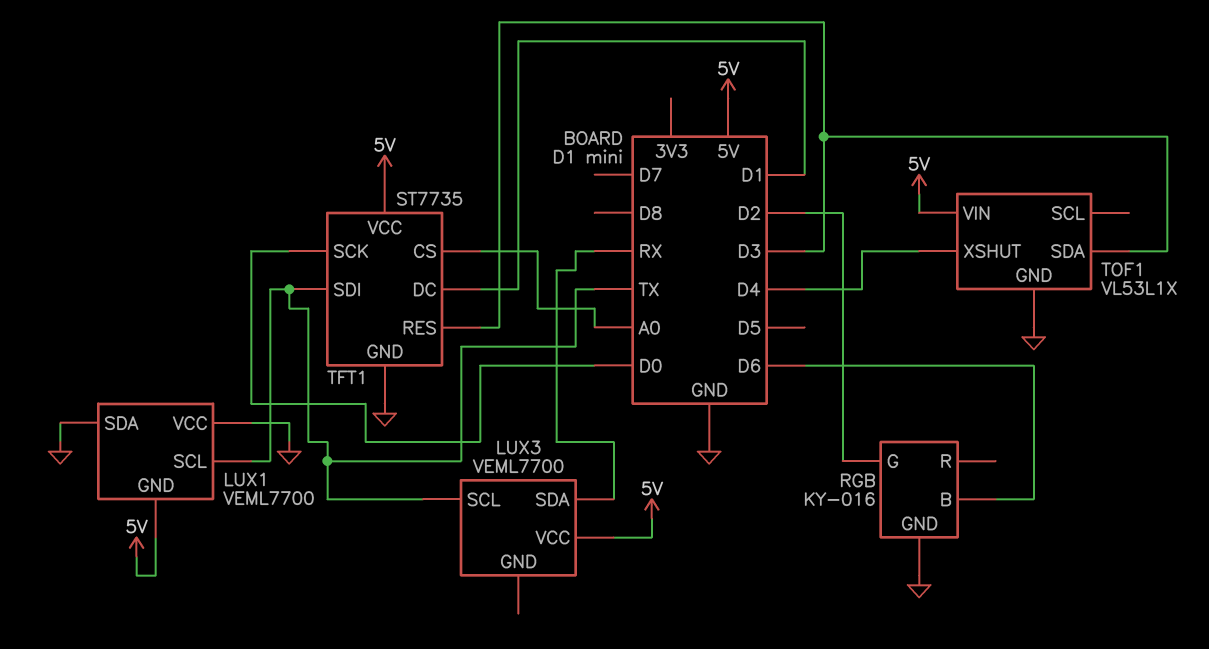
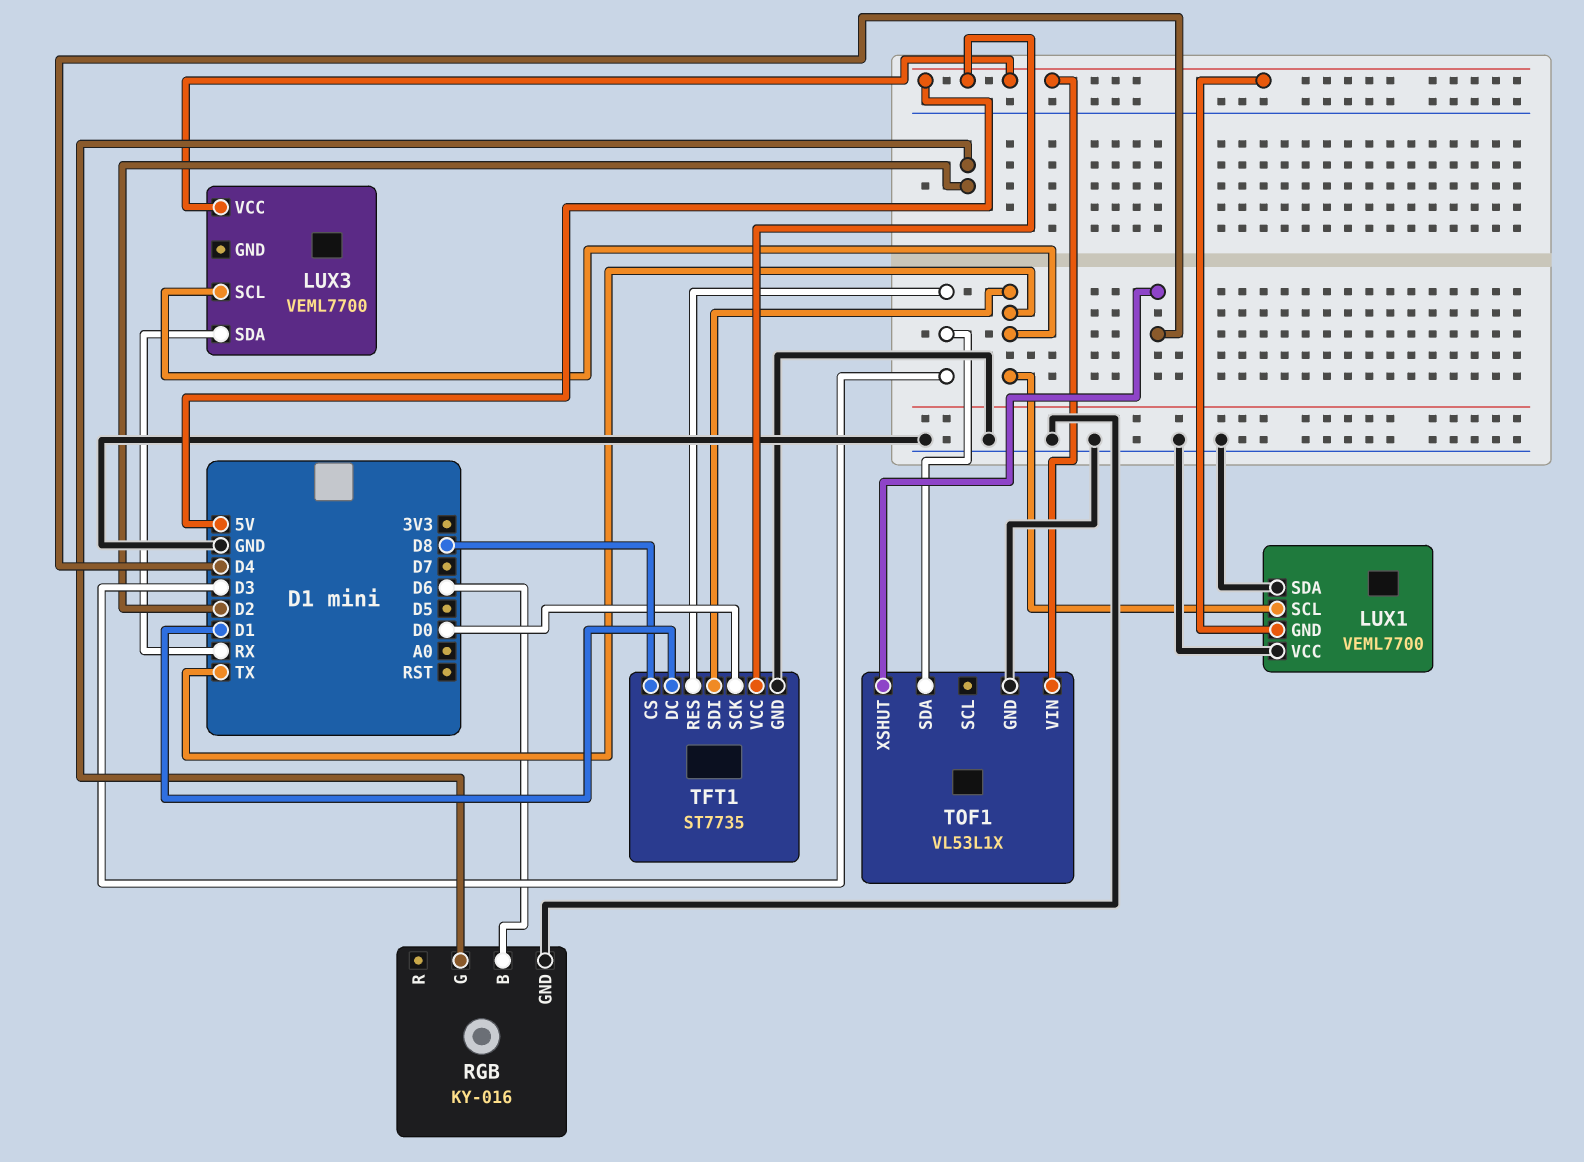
TFT1 pin CS: A0 -> D8

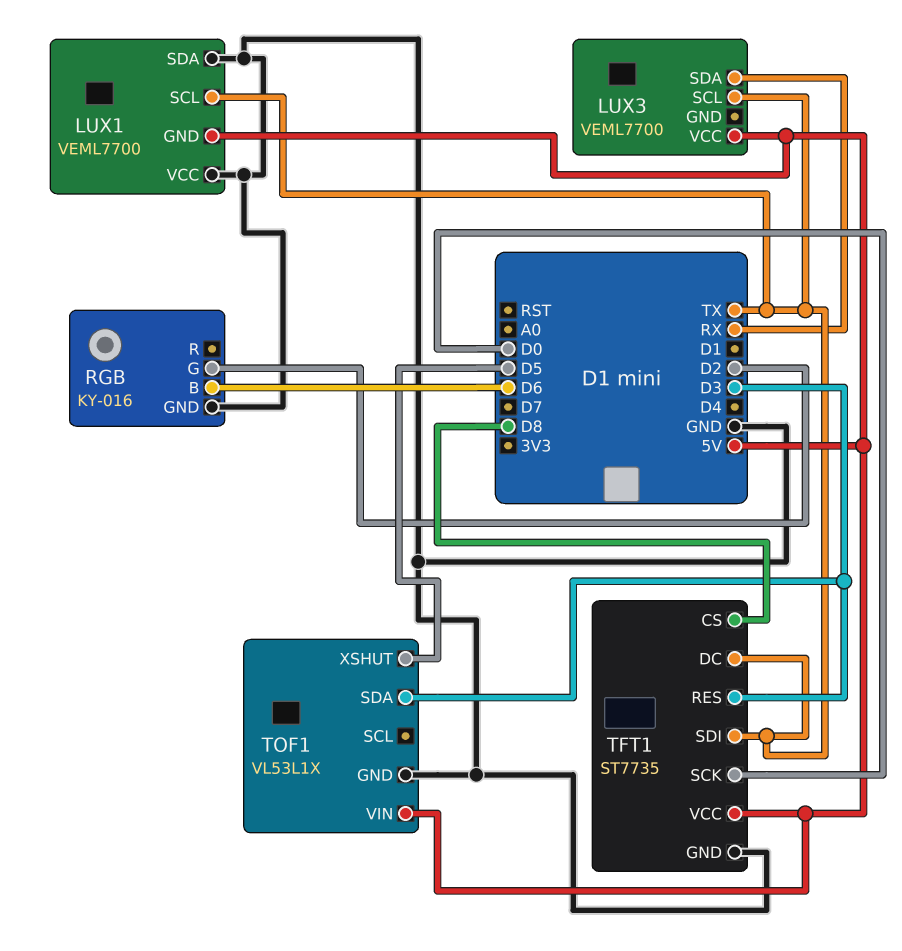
TFT1 pin DC: D1 -> TX
TOF1 pin XSHUT: D4 -> D5

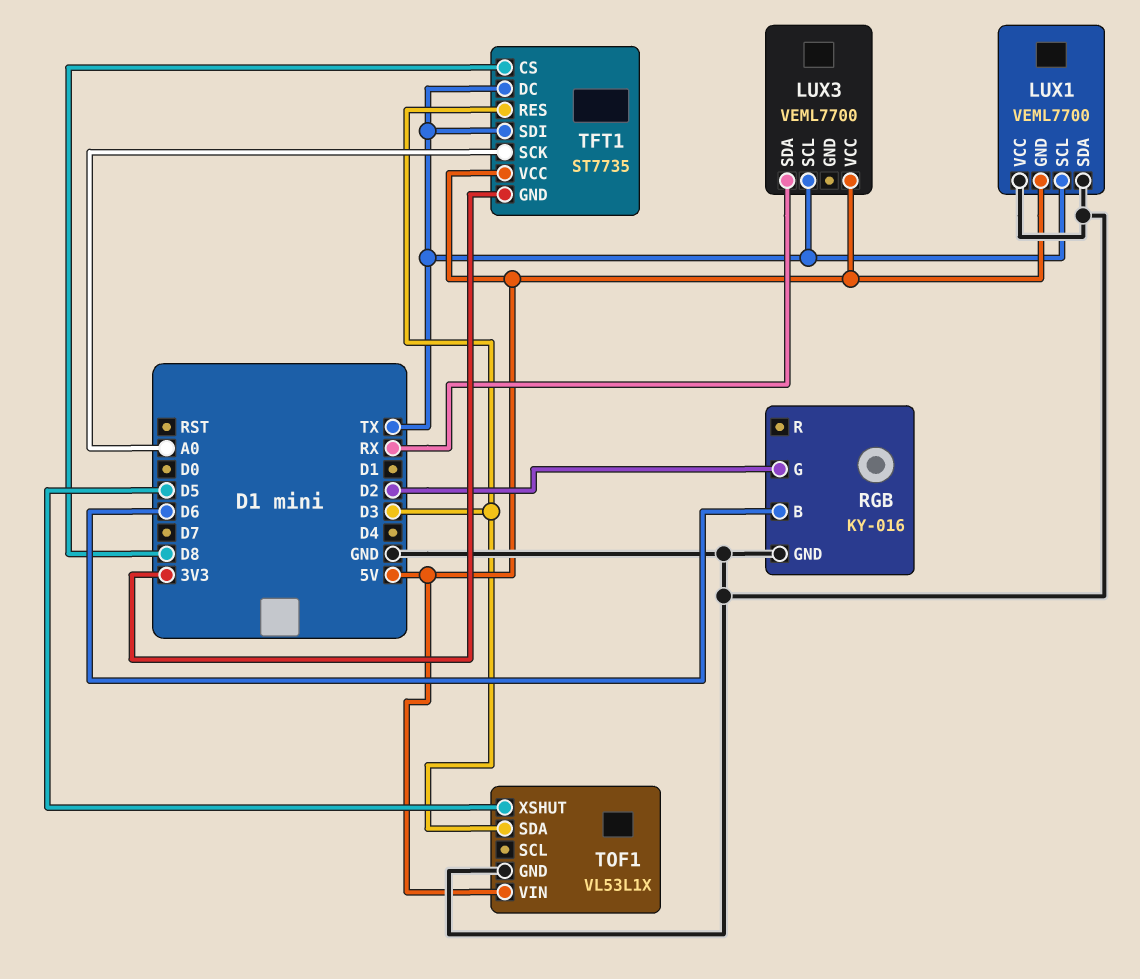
TFT1 pin GND: GND -> 3V3
TFT1 pin SCK: D0 -> A0

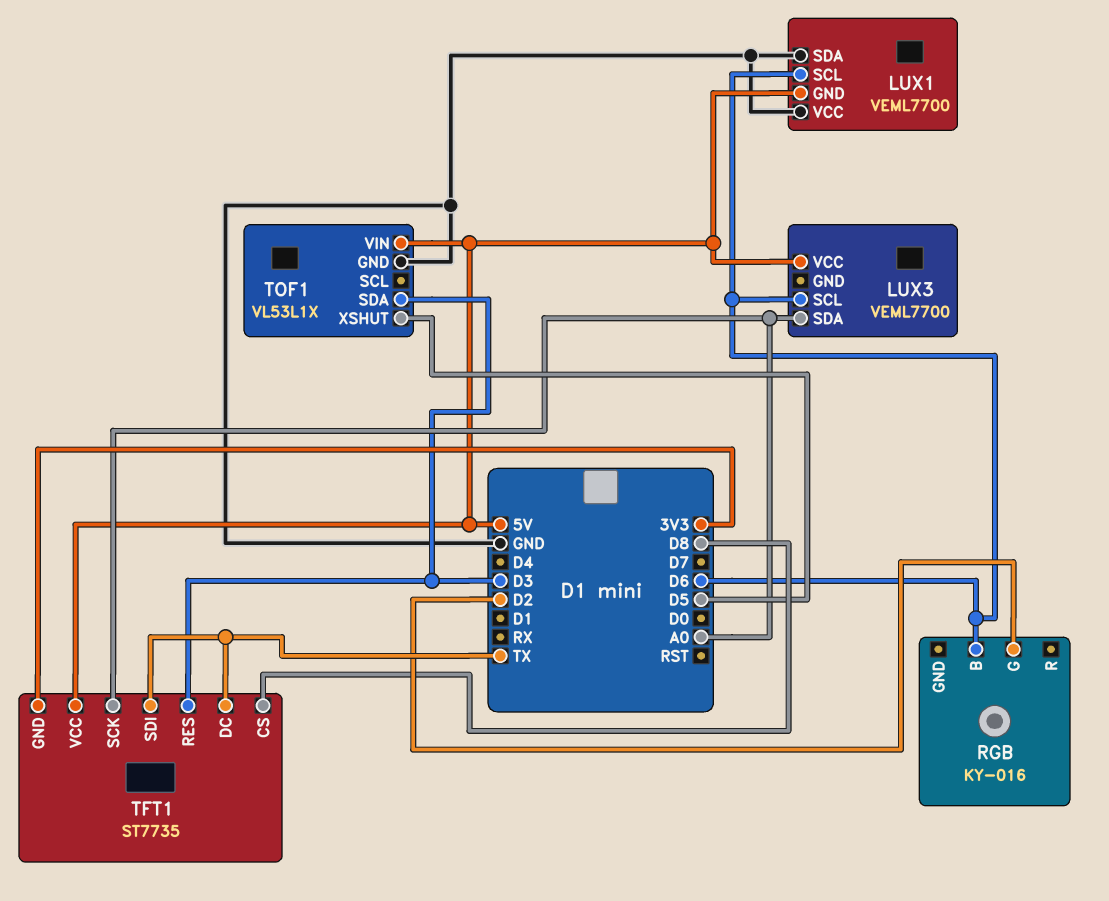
LUX1 pin SCL: TX -> D6
LUX3 pin SCL: TX -> D6
LUX3 pin SDA: RX -> A0
RGB pin GND: GND -> none

